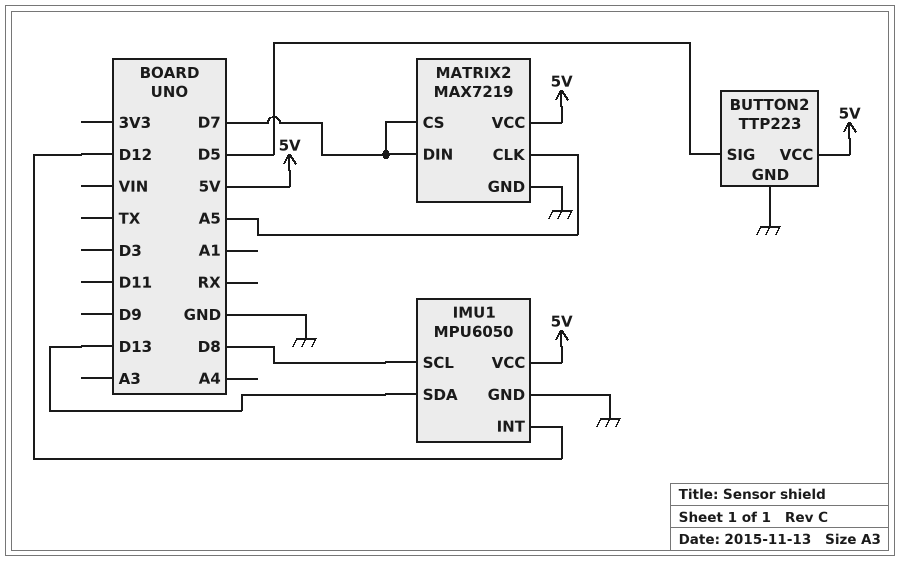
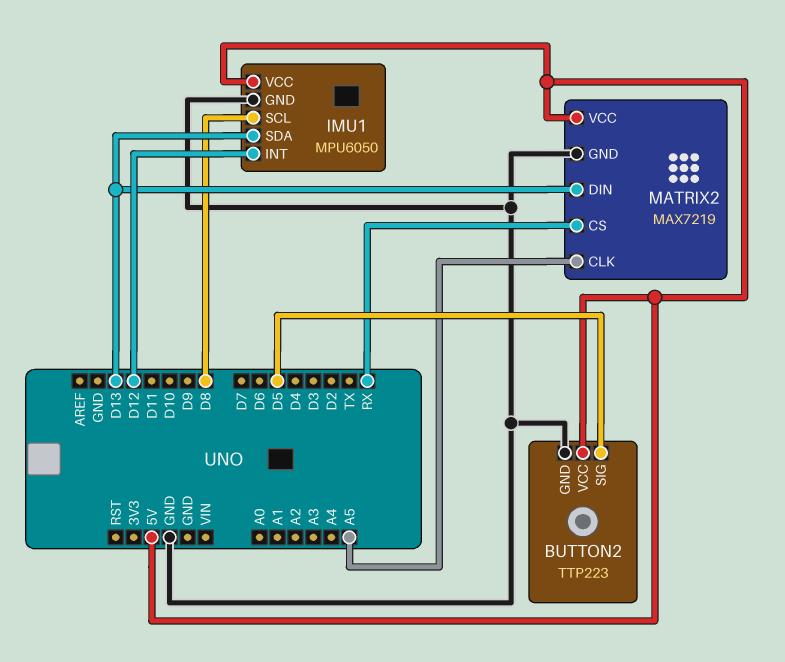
MATRIX2 pin CS: D7 -> RX
MATRIX2 pin DIN: D7 -> D13

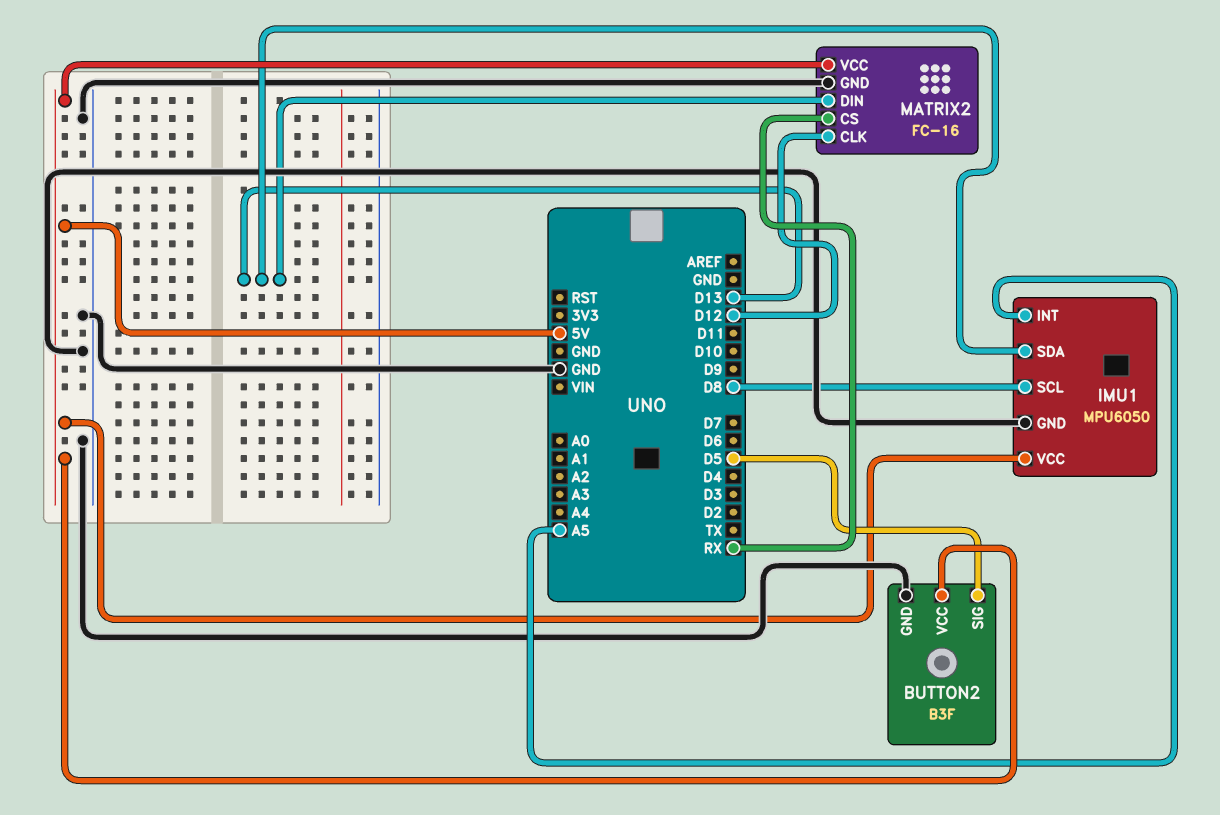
BUTTON2: TTP223 -> B3F
IMU1 pin INT: D12 -> A5
MATRIX2: MAX7219 -> FC-16
MATRIX2 pin CLK: A5 -> D12

